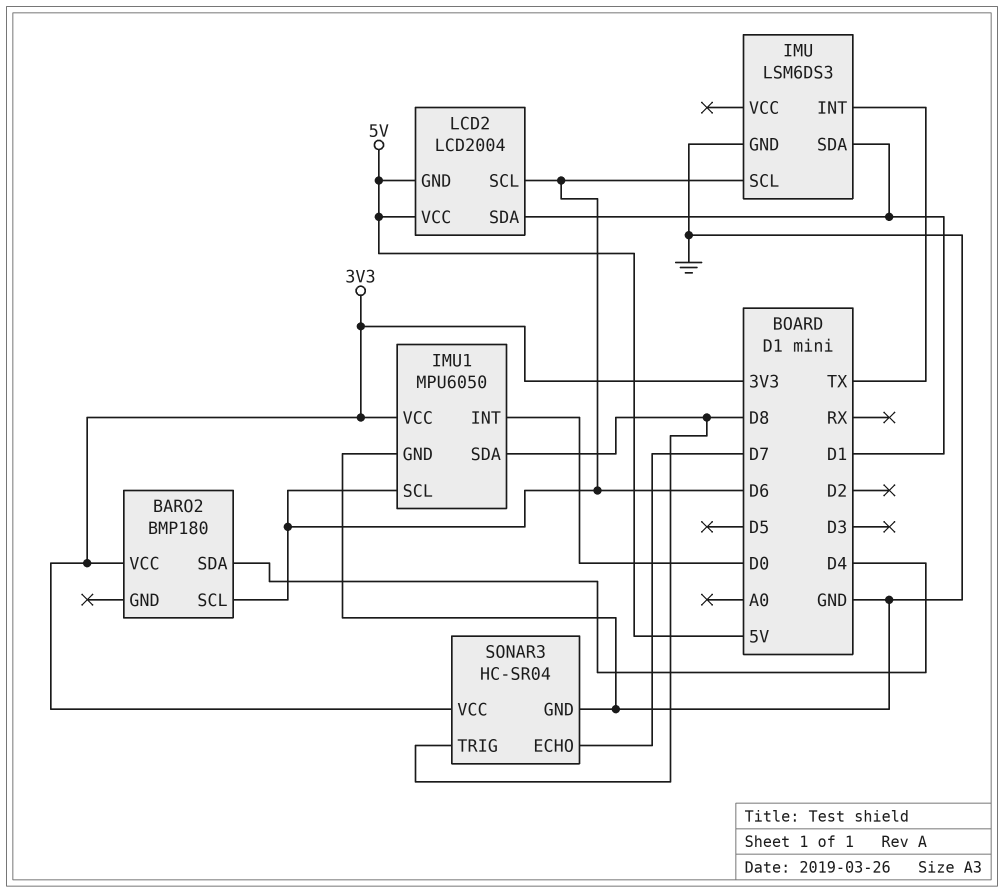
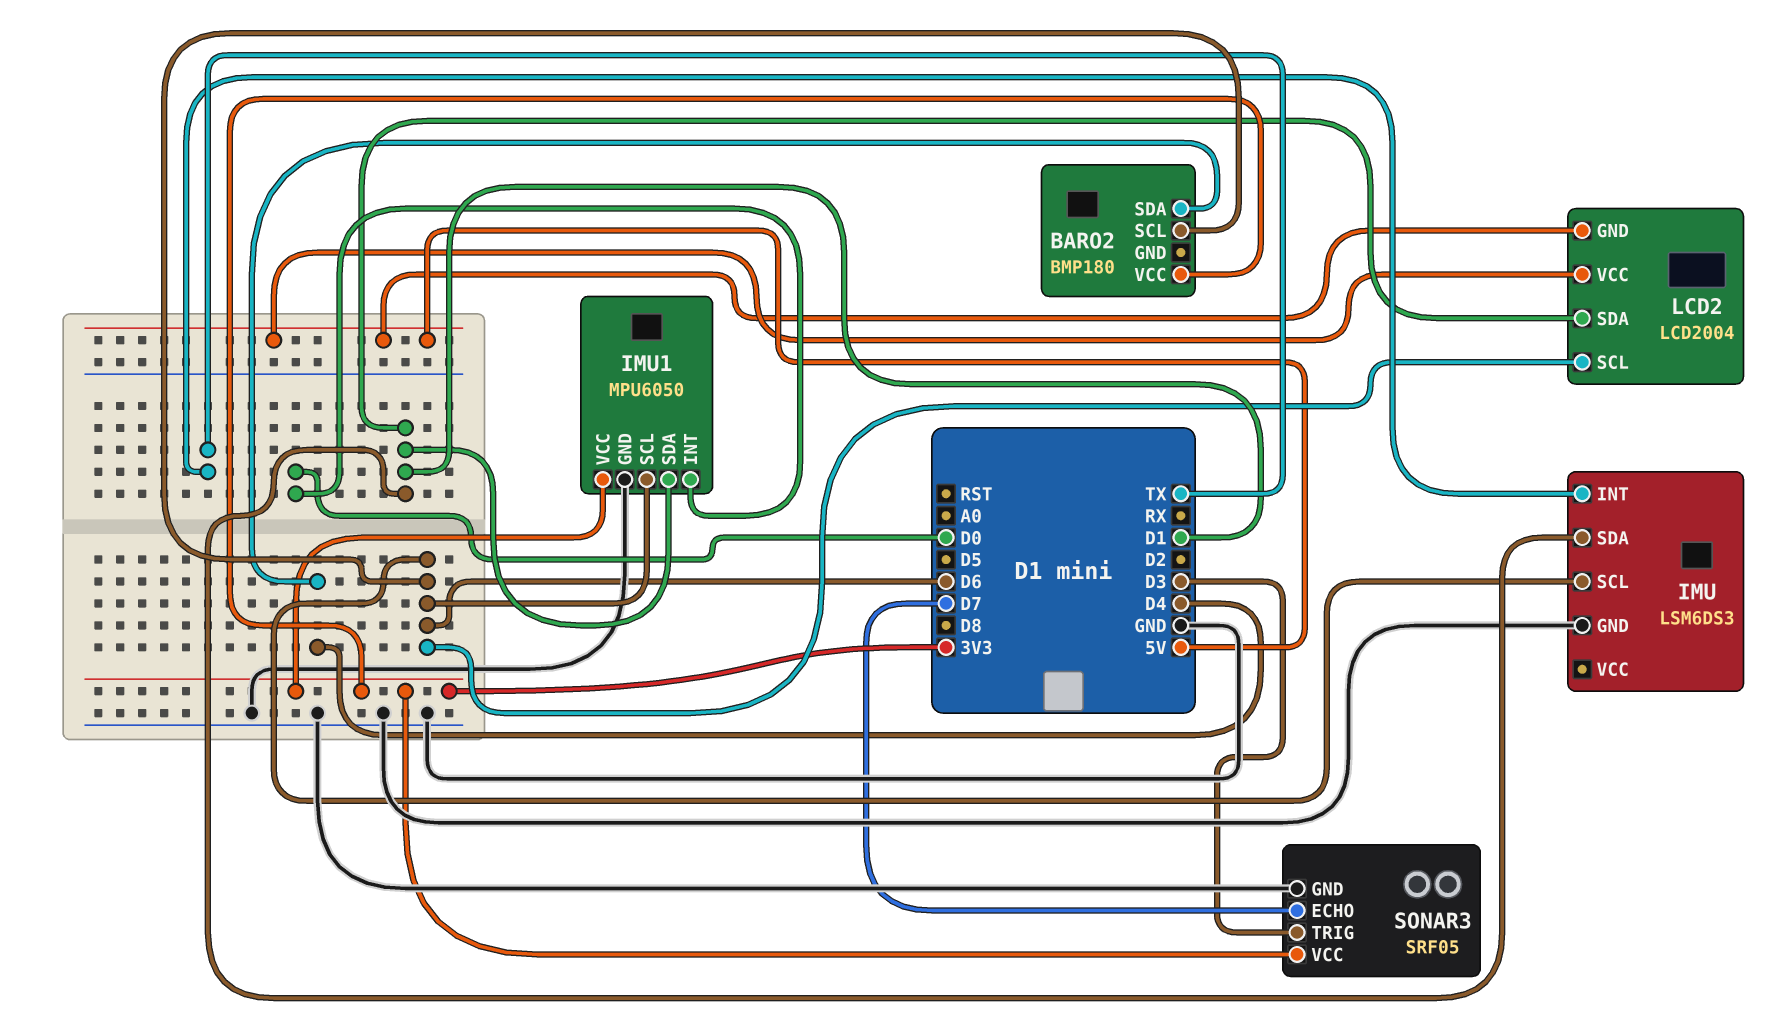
IMU1 pin SDA: D8 -> D1
SONAR3: HC-SR04 -> SRF05
SONAR3 pin TRIG: D8 -> D3

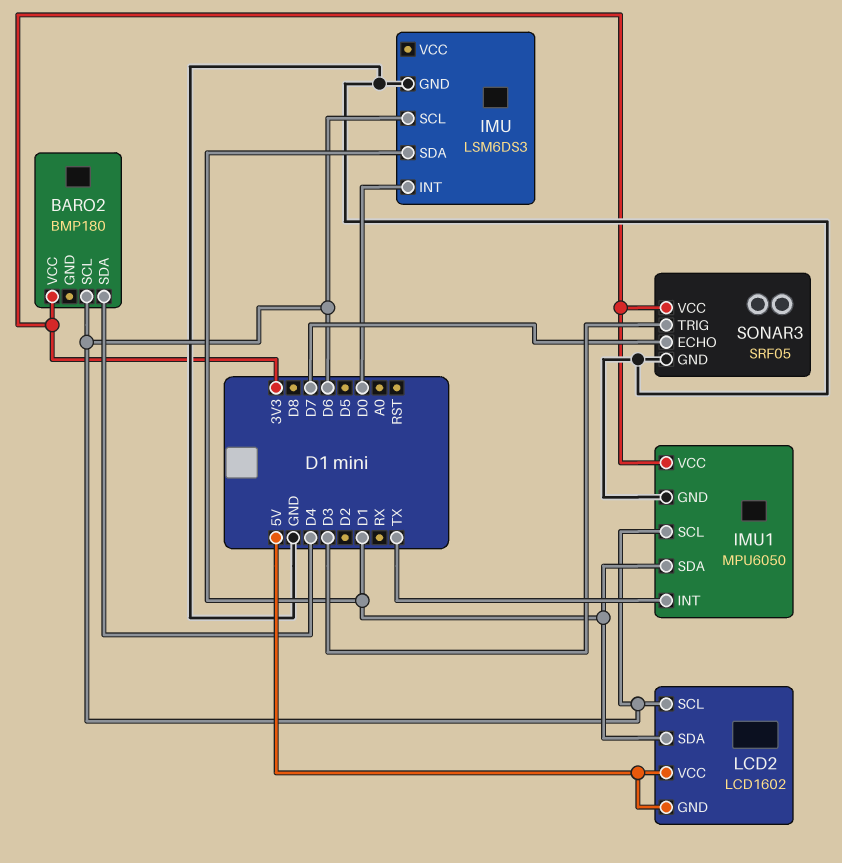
IMU pin INT: TX -> D0
IMU1 pin INT: D0 -> TX
LCD2: LCD2004 -> LCD1602

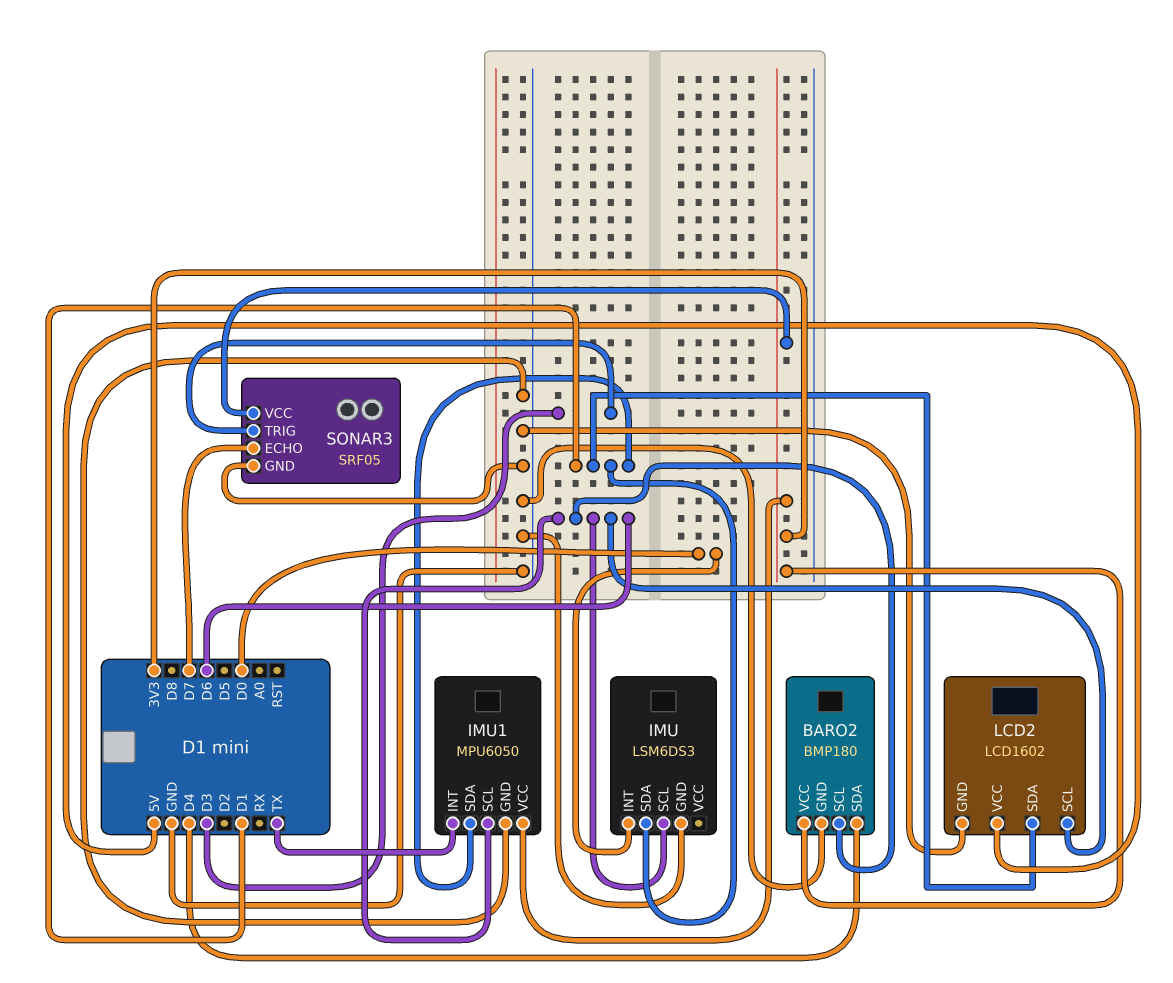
BARO2 pin GND: none -> GND
LCD2 pin GND: 5V -> GND

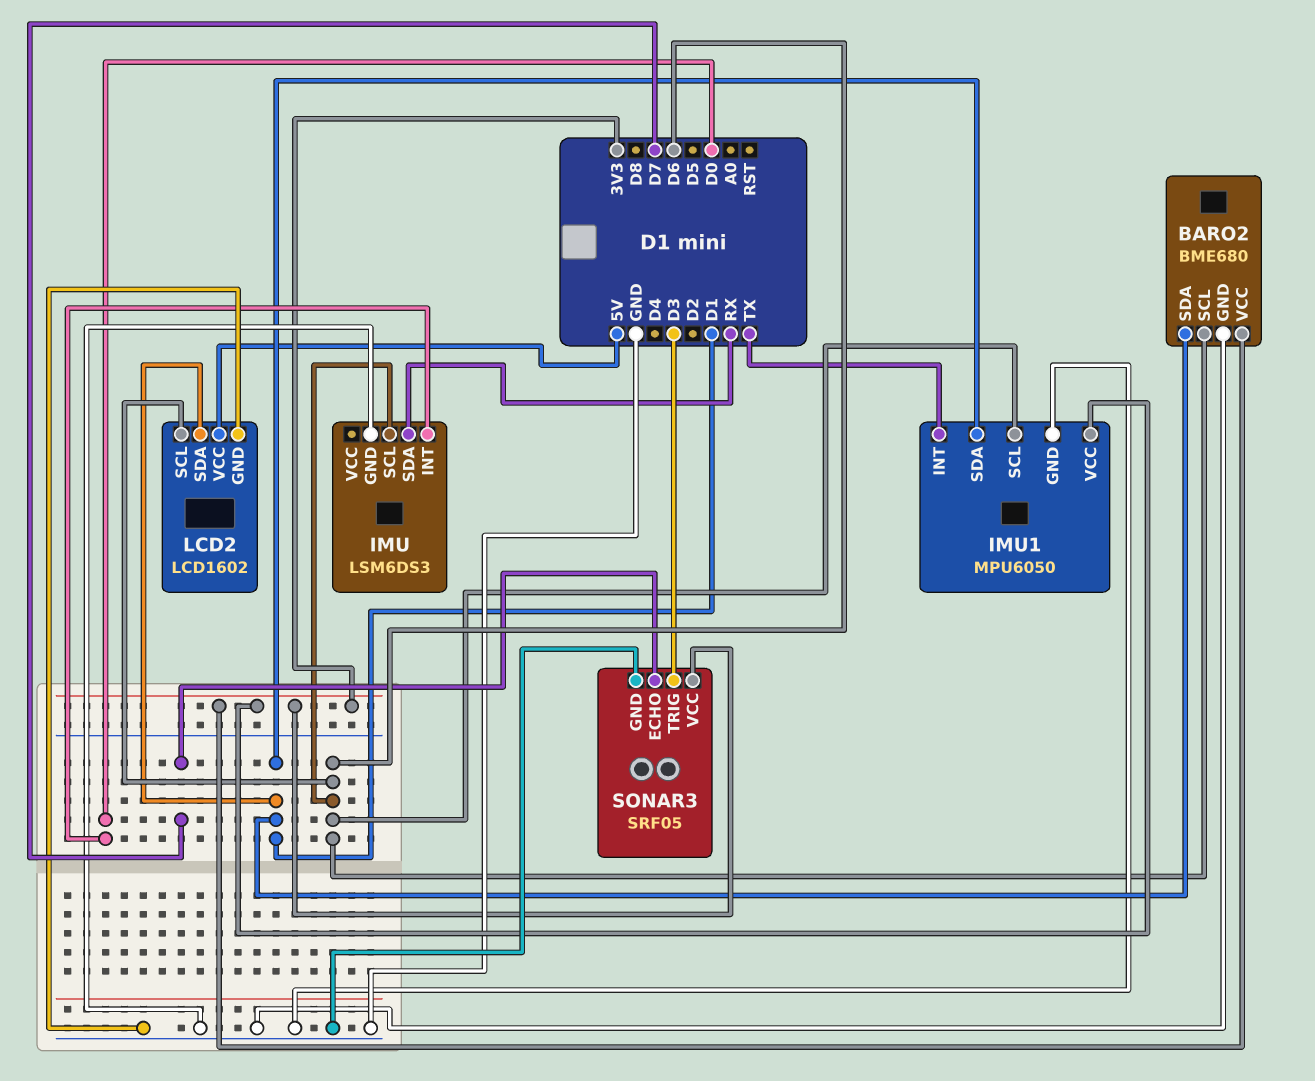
BARO2: BMP180 -> BME680
BARO2 pin SDA: D4 -> D1
IMU pin SDA: D1 -> RX

